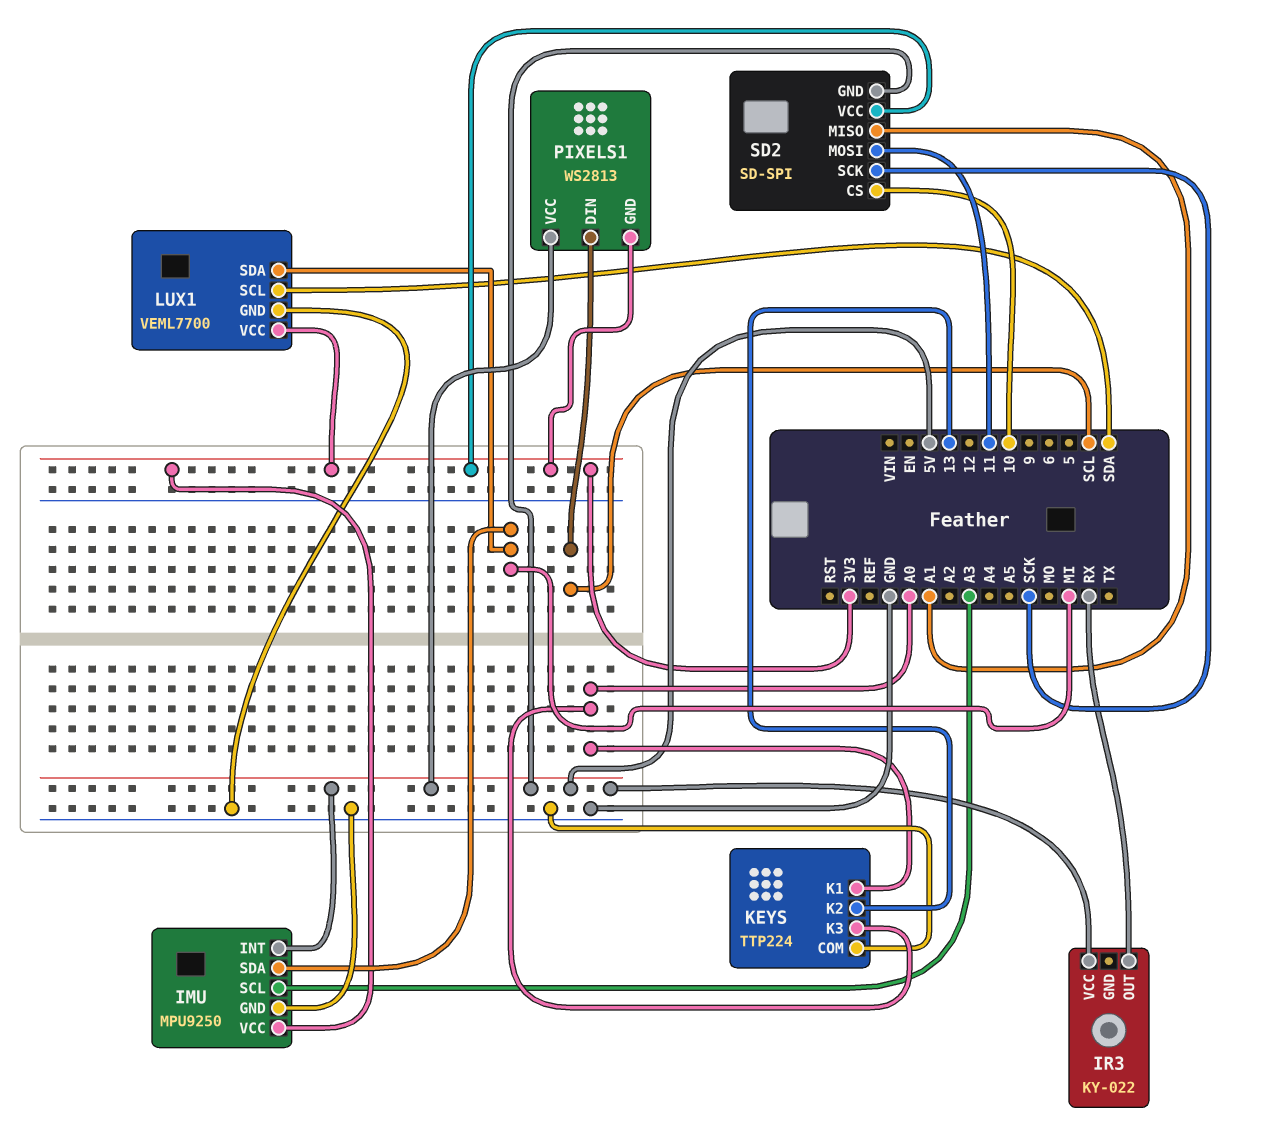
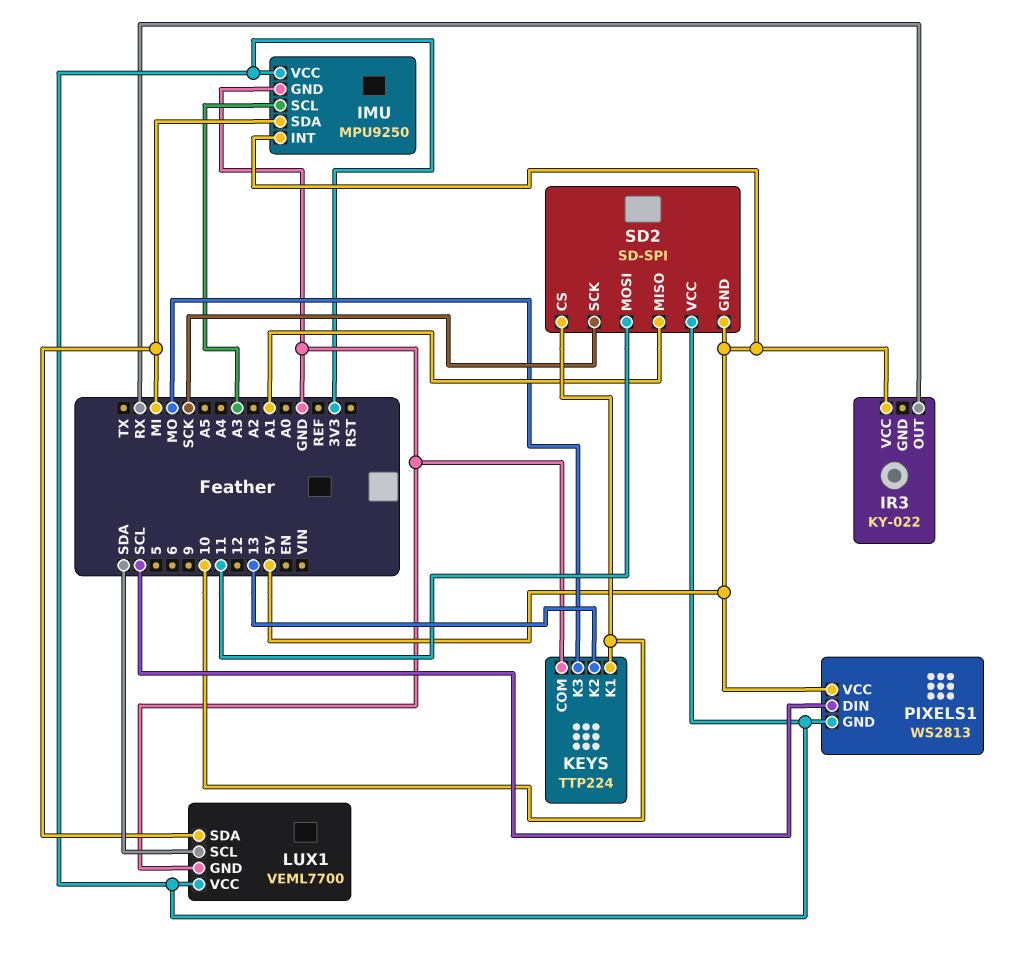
KEYS pin K1: A0 -> 10
KEYS pin K3: A0 -> MO

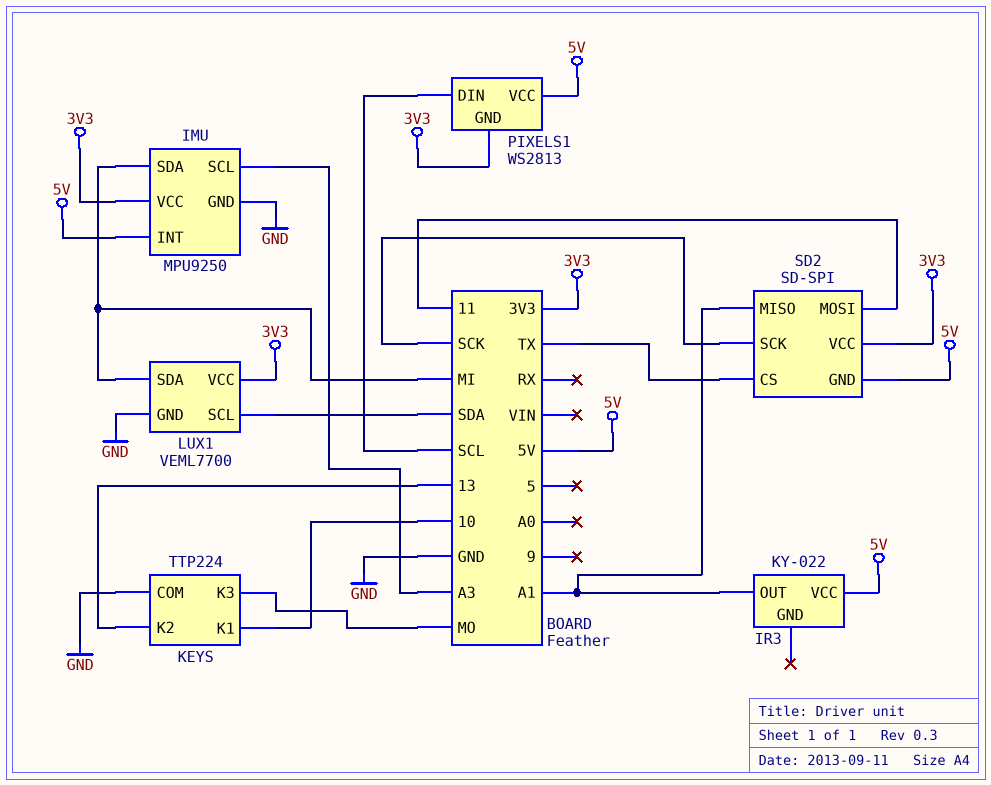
IR3 pin OUT: RX -> A1
SD2 pin CS: 10 -> TX

